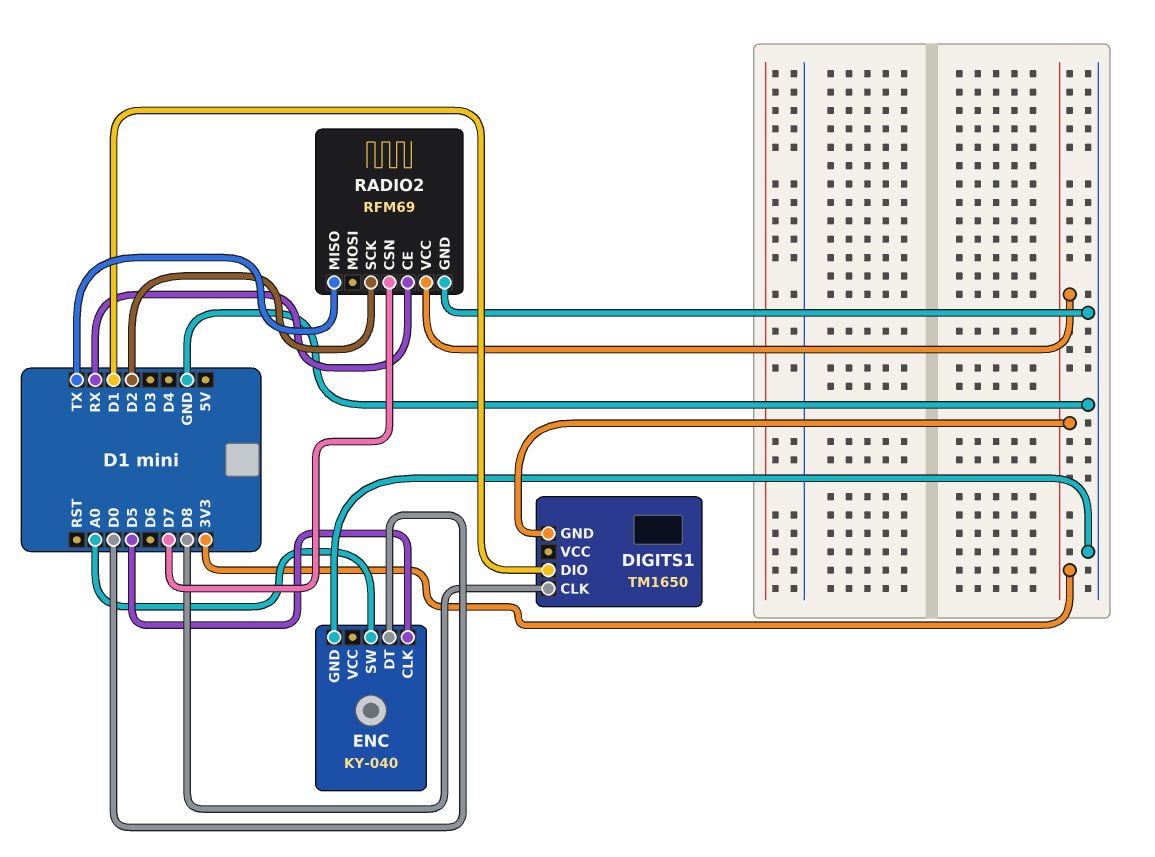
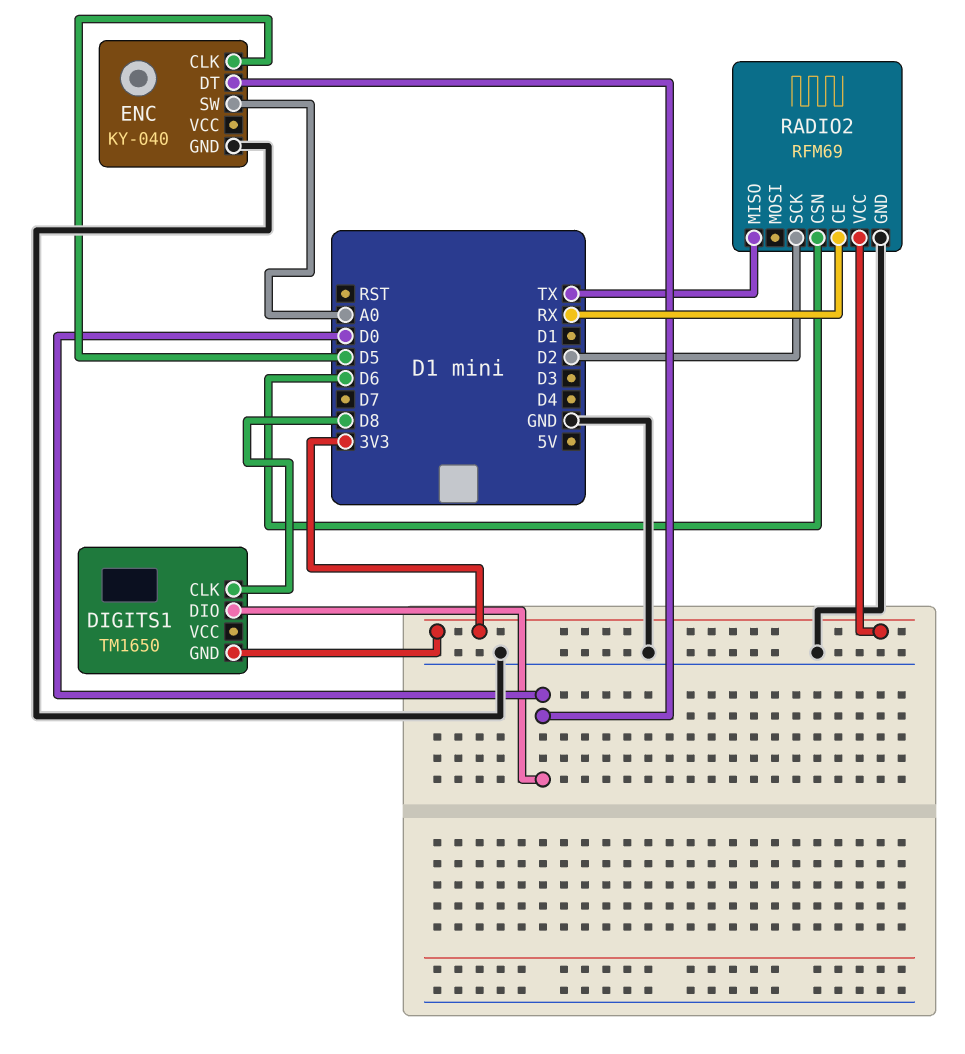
DIGITS1 pin DIO: D1 -> D0
RADIO2 pin CSN: D7 -> D6

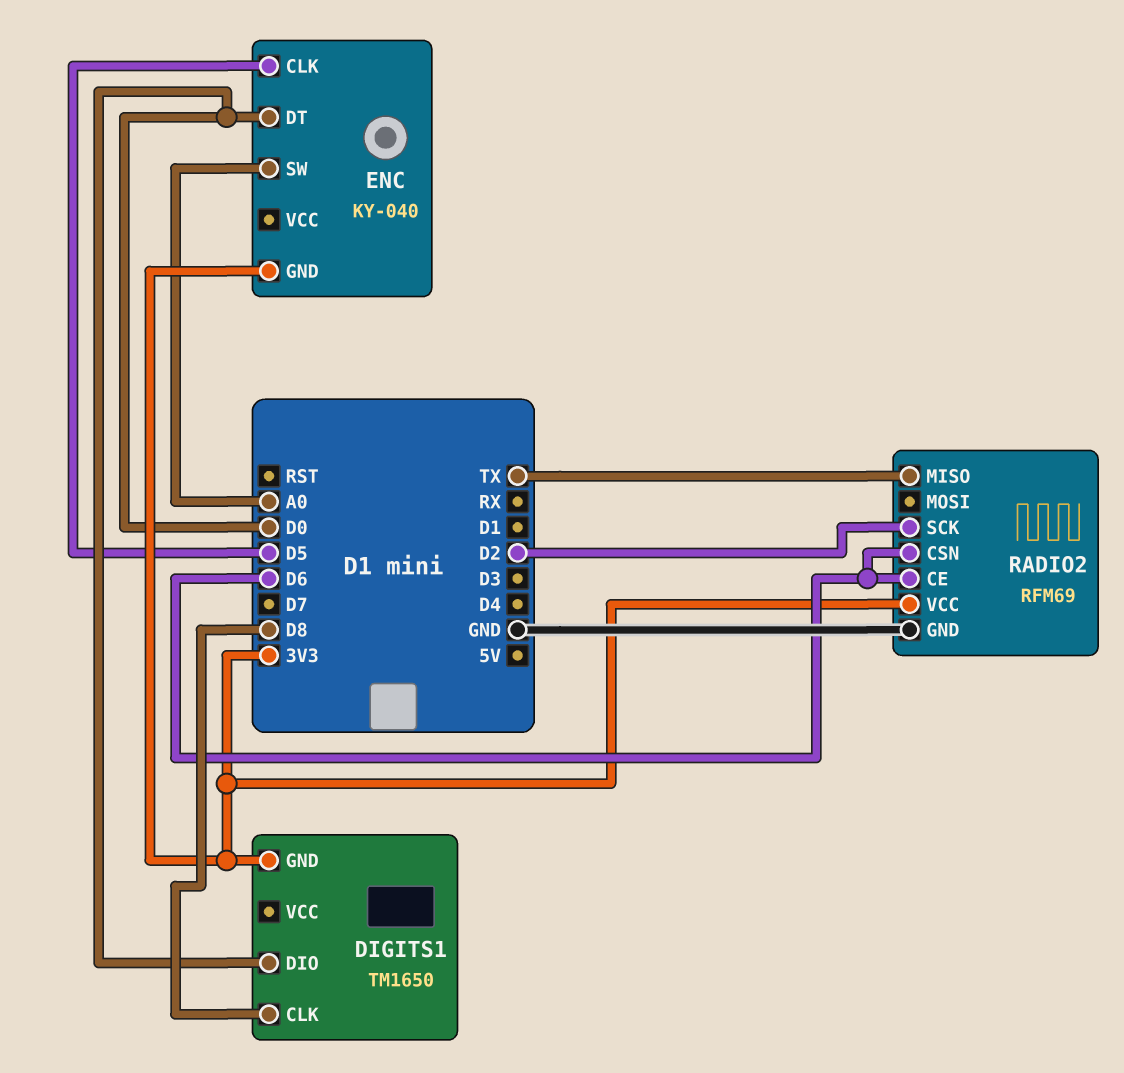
ENC pin GND: GND -> 3V3
RADIO2 pin CE: RX -> D6

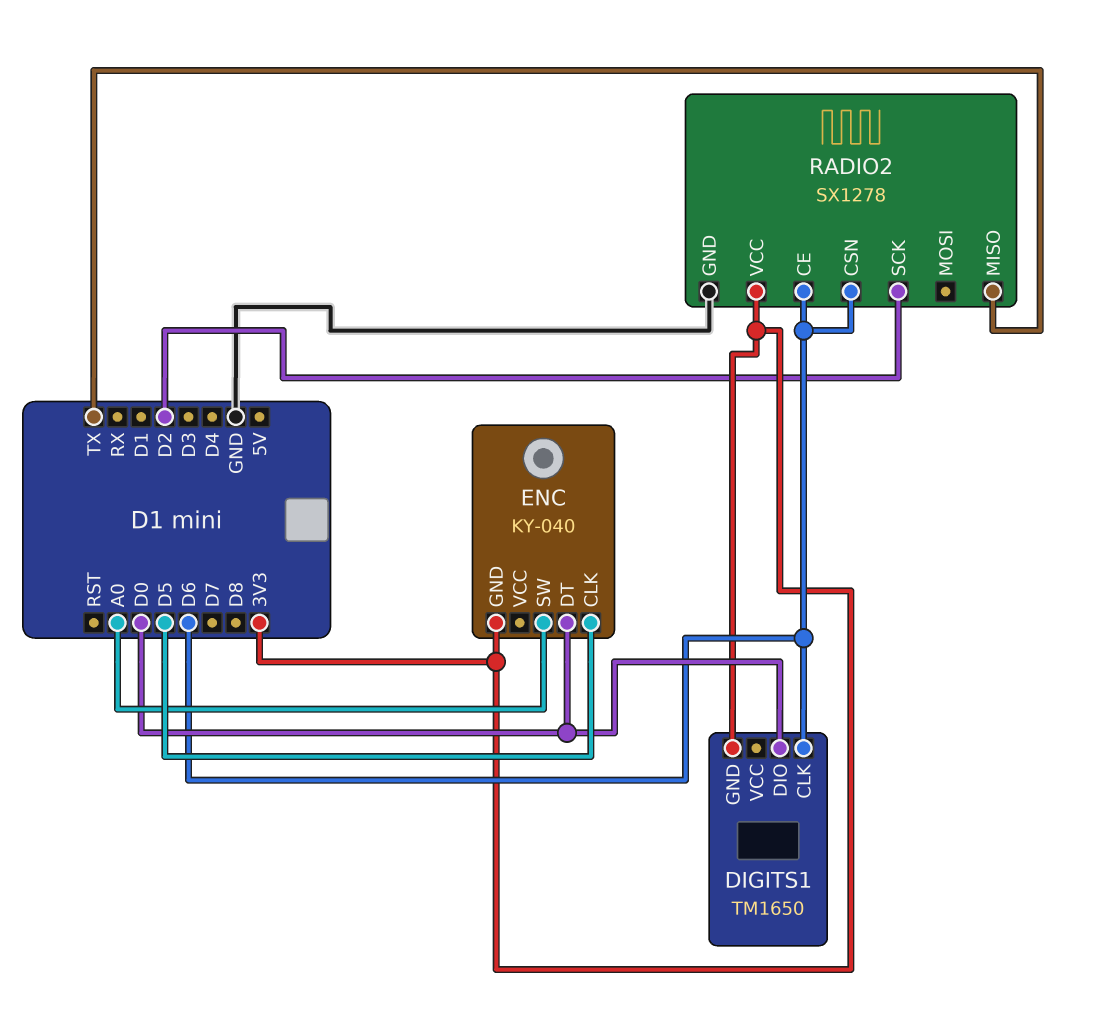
DIGITS1 pin CLK: D8 -> D6
RADIO2: RFM69 -> SX1278

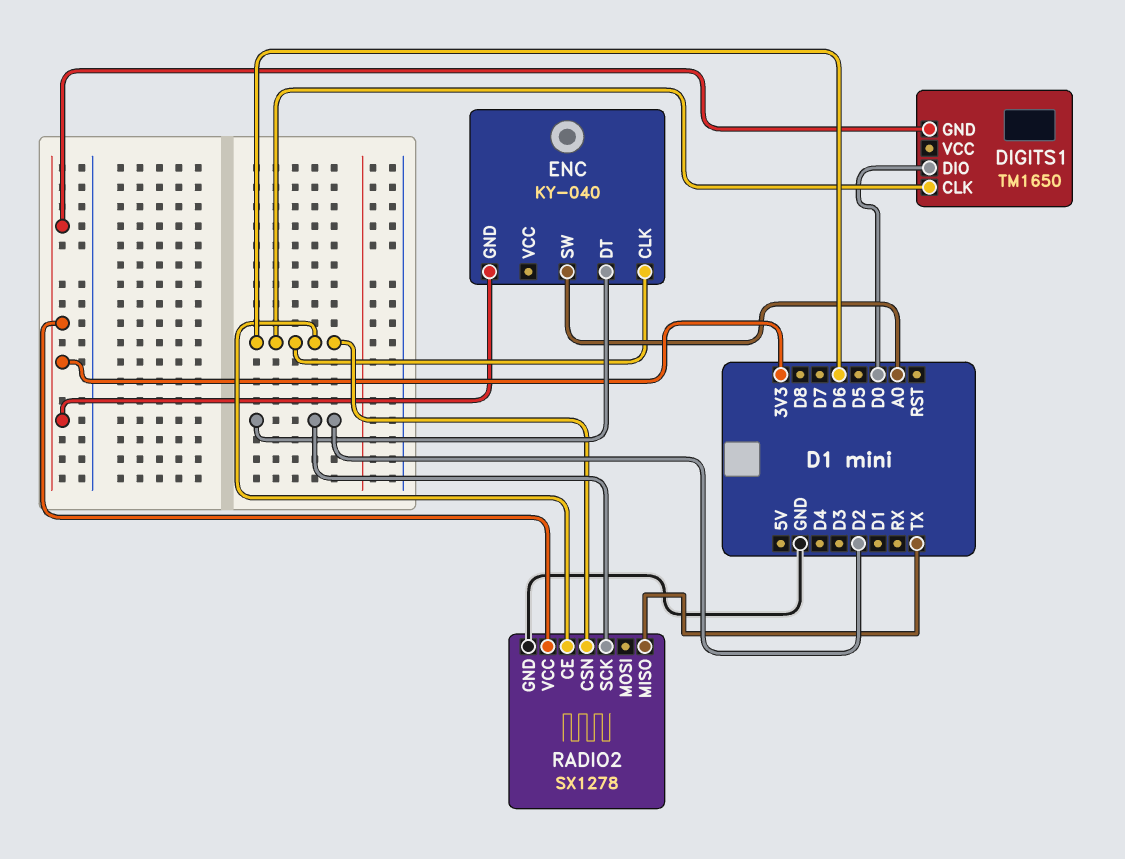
ENC pin CLK: D5 -> D6
ENC pin DT: D0 -> D2

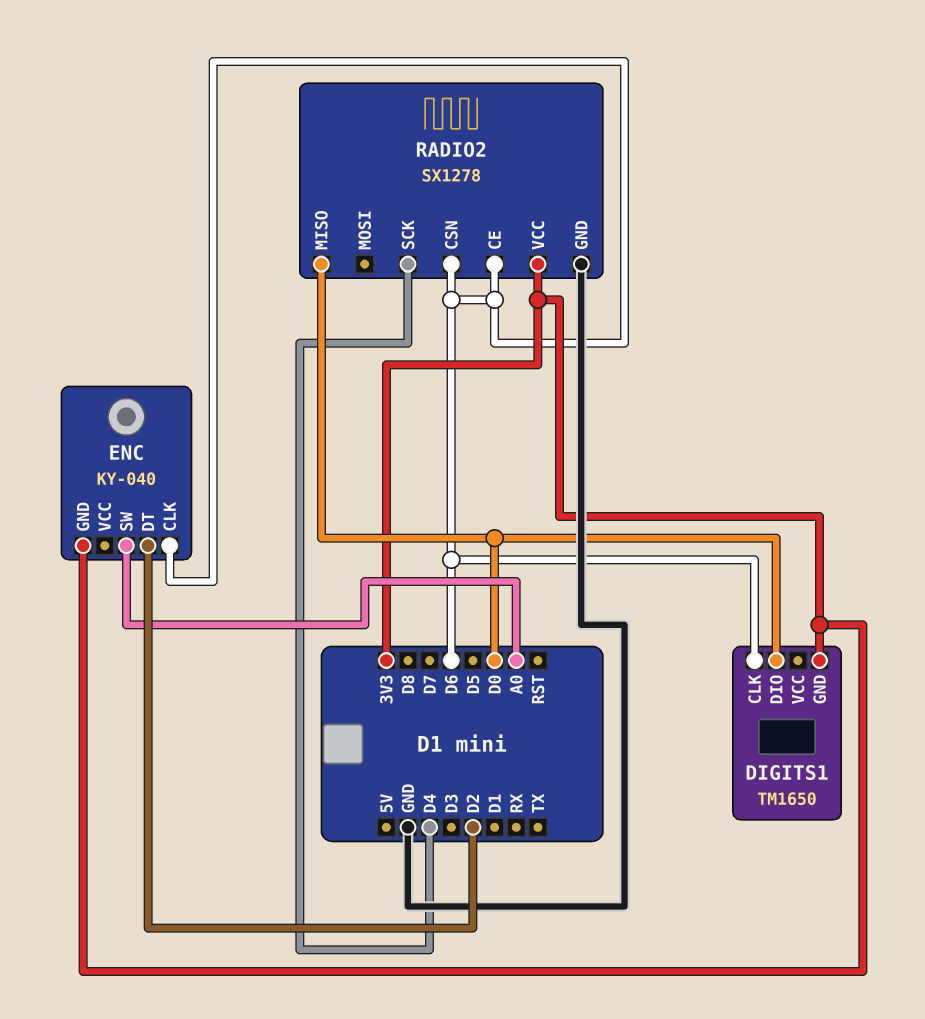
RADIO2 pin MISO: TX -> D0
RADIO2 pin SCK: D2 -> D4

